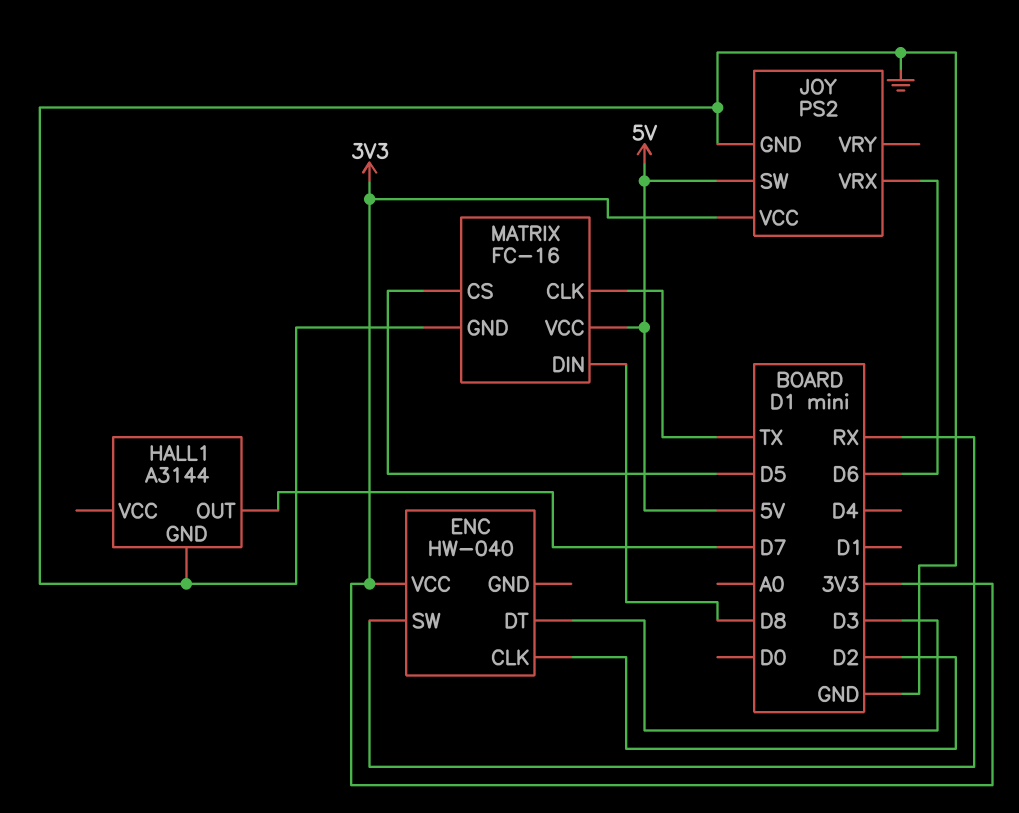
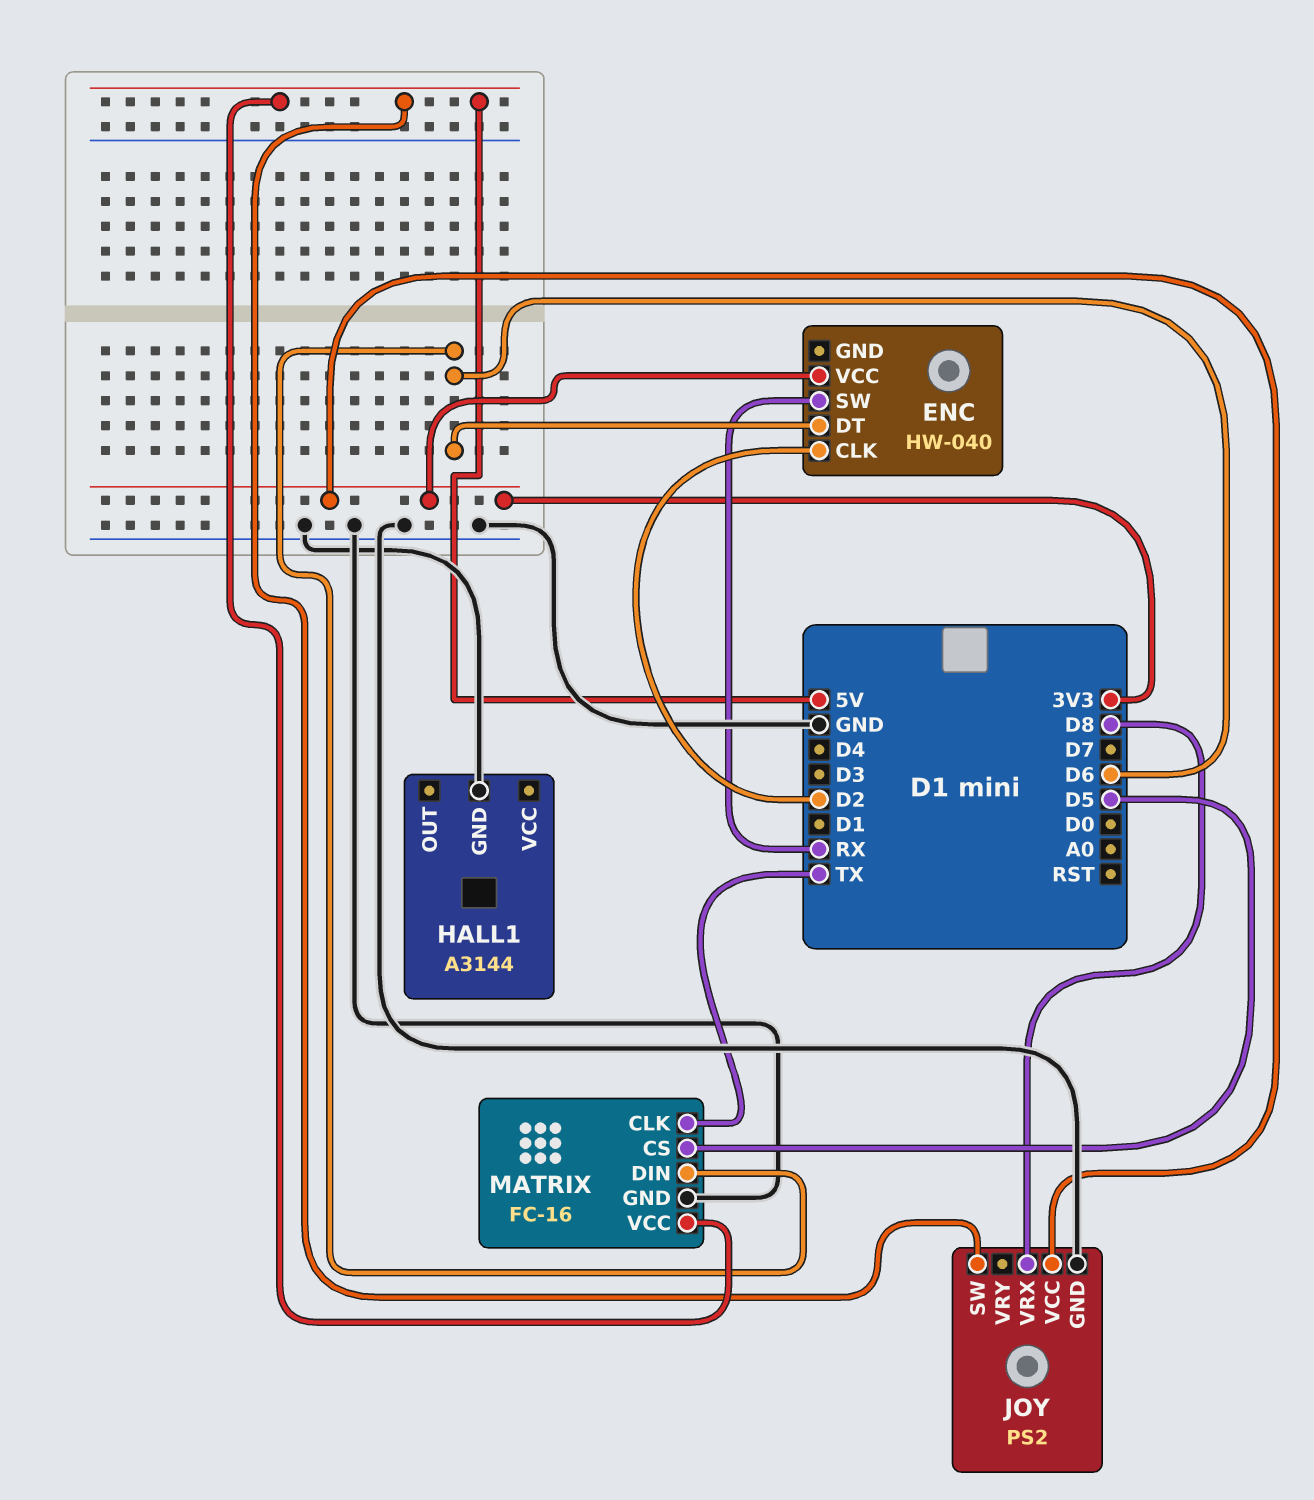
ENC pin DT: D3 -> D6
HALL1 pin OUT: D7 -> none
JOY pin VRX: D6 -> D8
MATRIX pin DIN: D8 -> D6

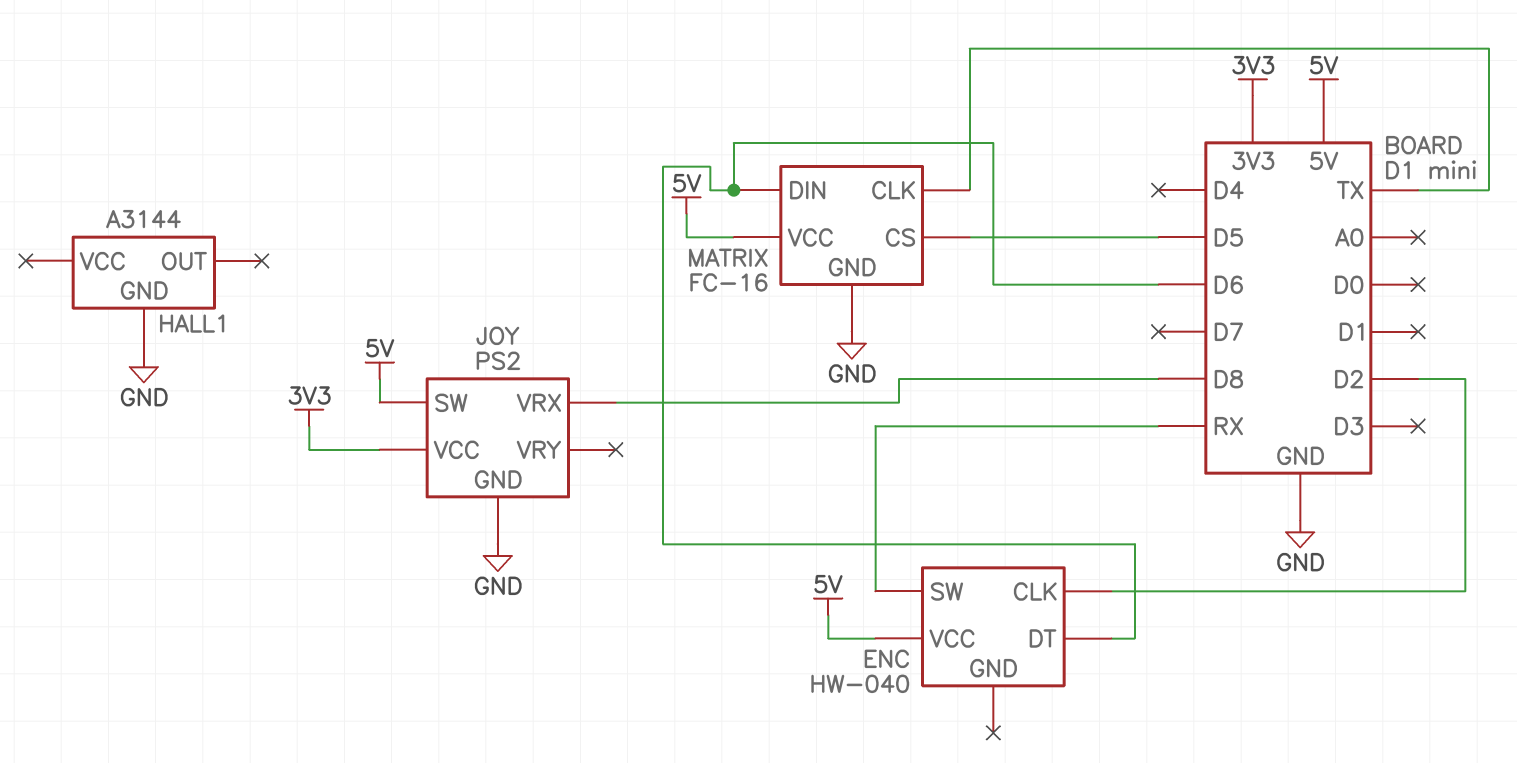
ENC pin VCC: 3V3 -> 5V

